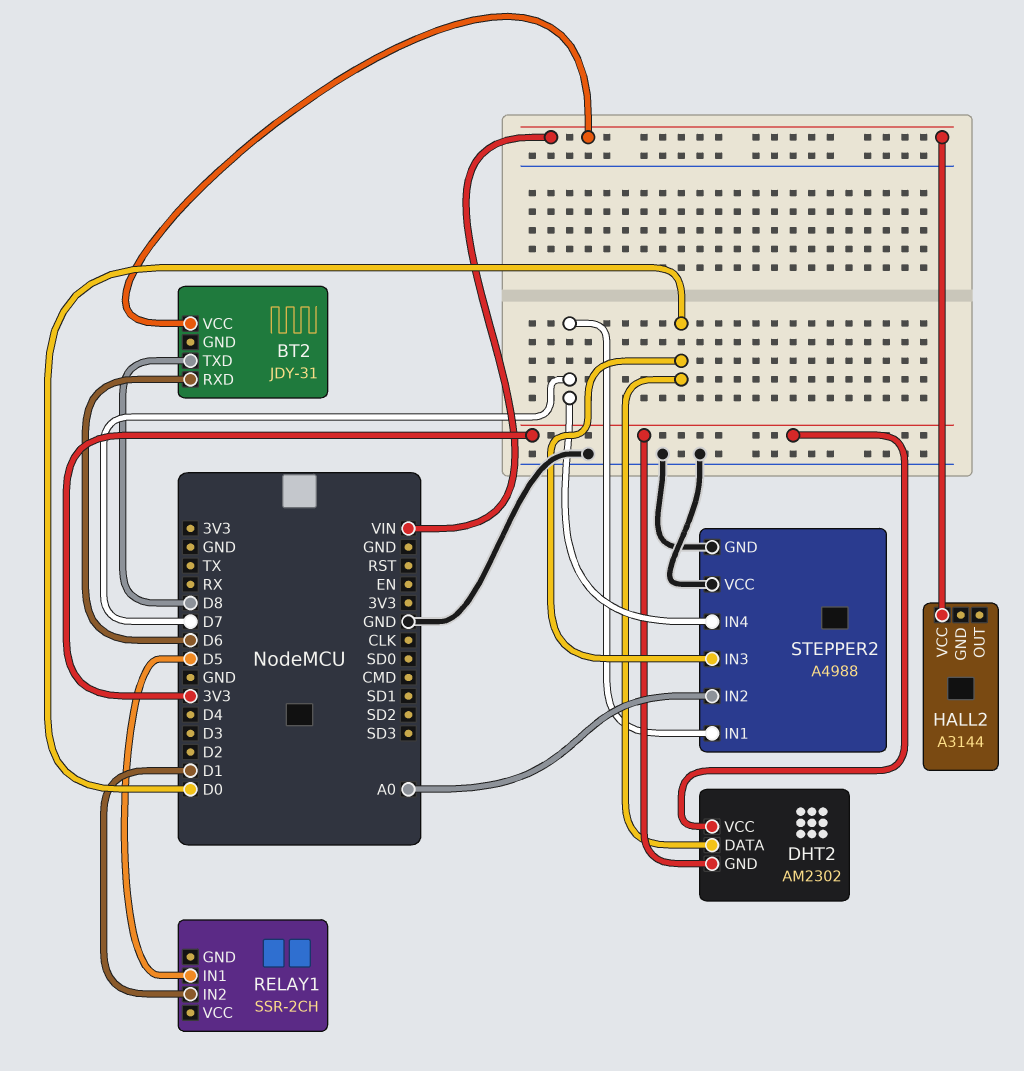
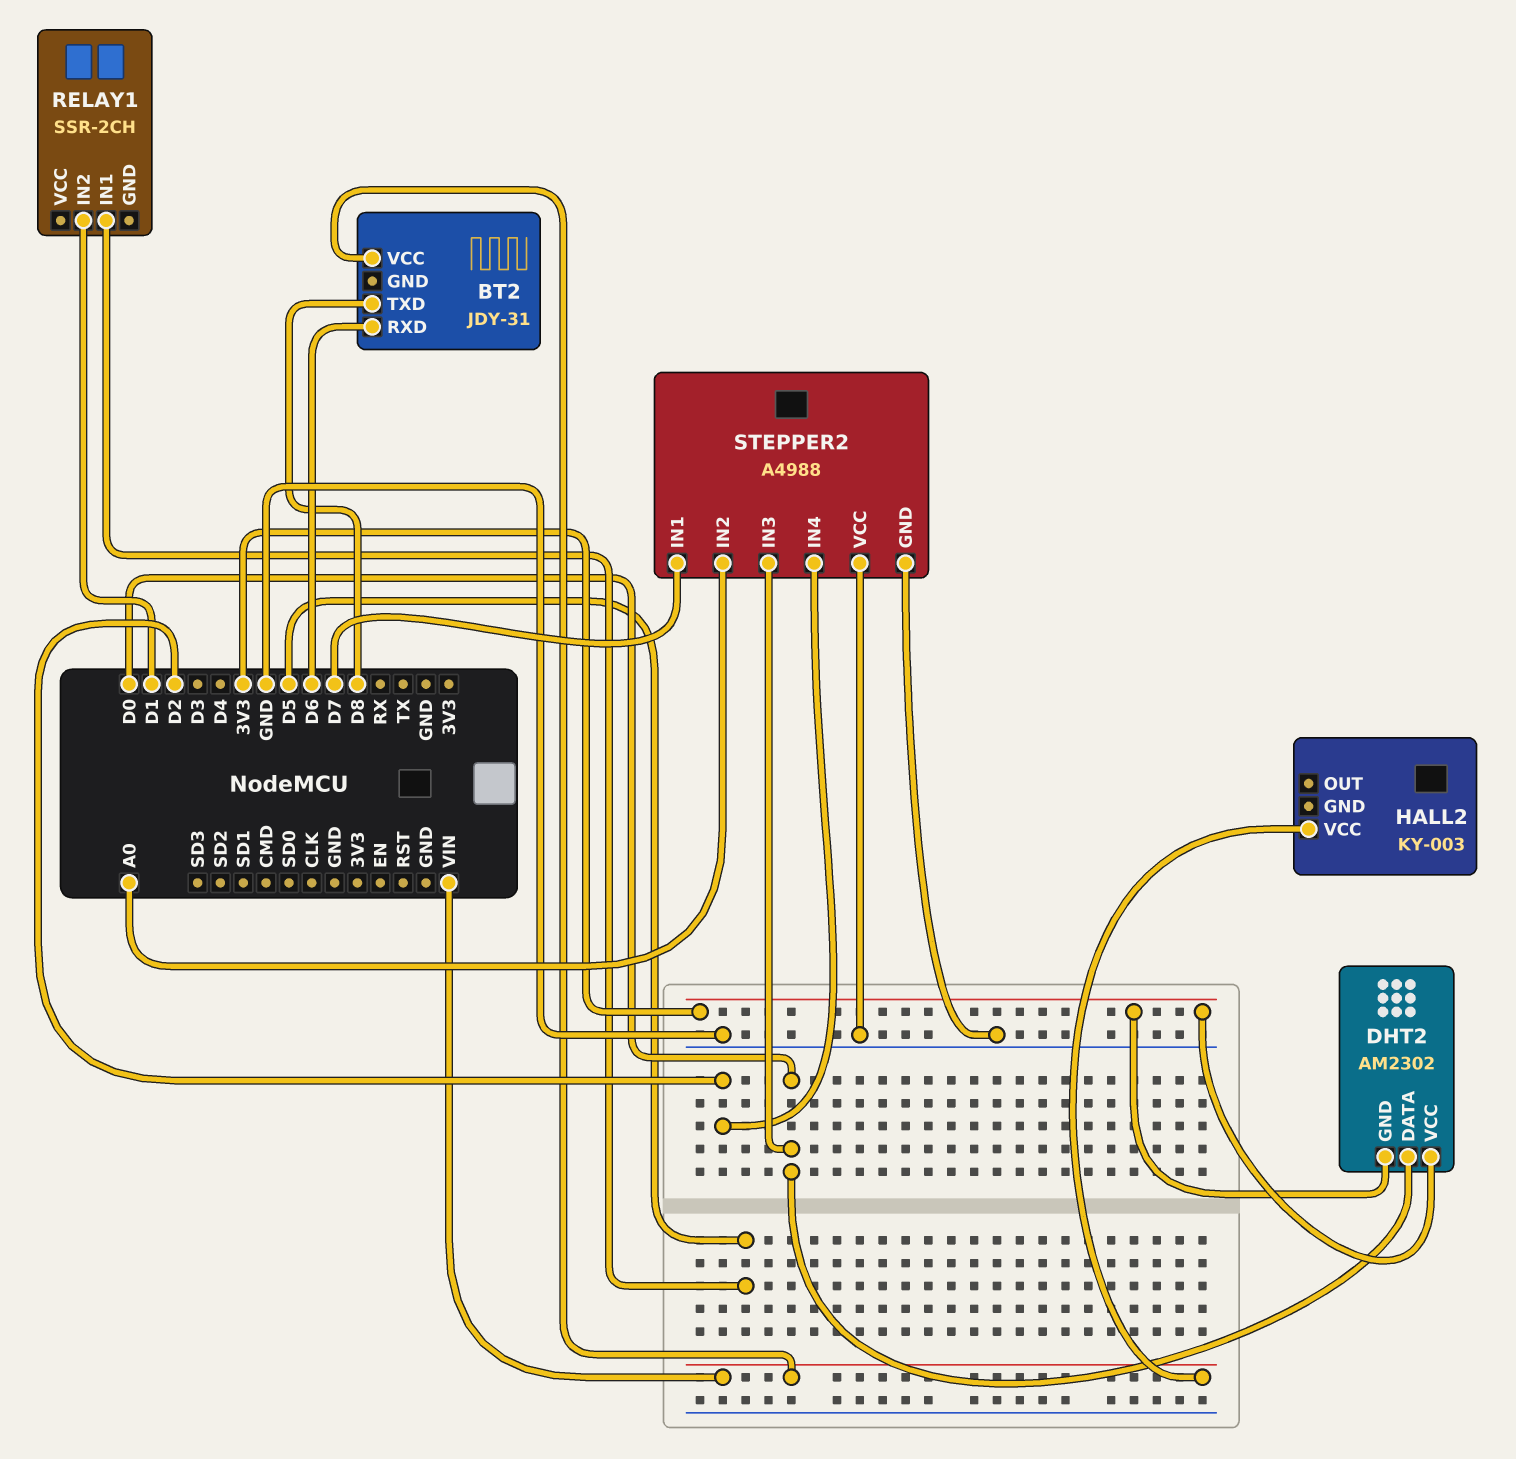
HALL2: A3144 -> KY-003
STEPPER2 pin IN4: D7 -> D2

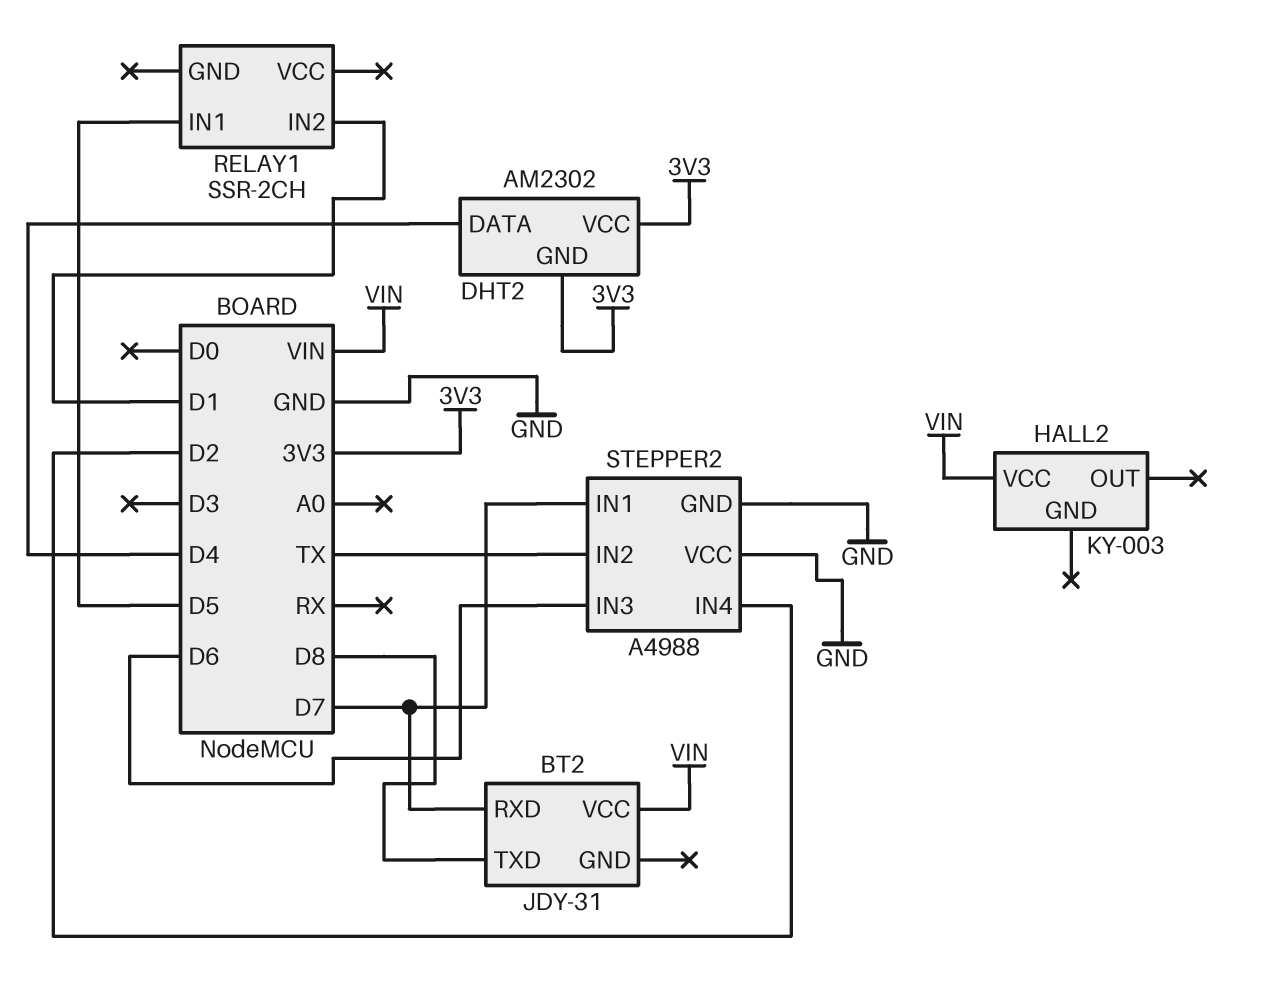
BT2 pin RXD: D6 -> D7
DHT2 pin DATA: D0 -> D4
STEPPER2 pin IN2: A0 -> TX
STEPPER2 pin IN3: D0 -> D6

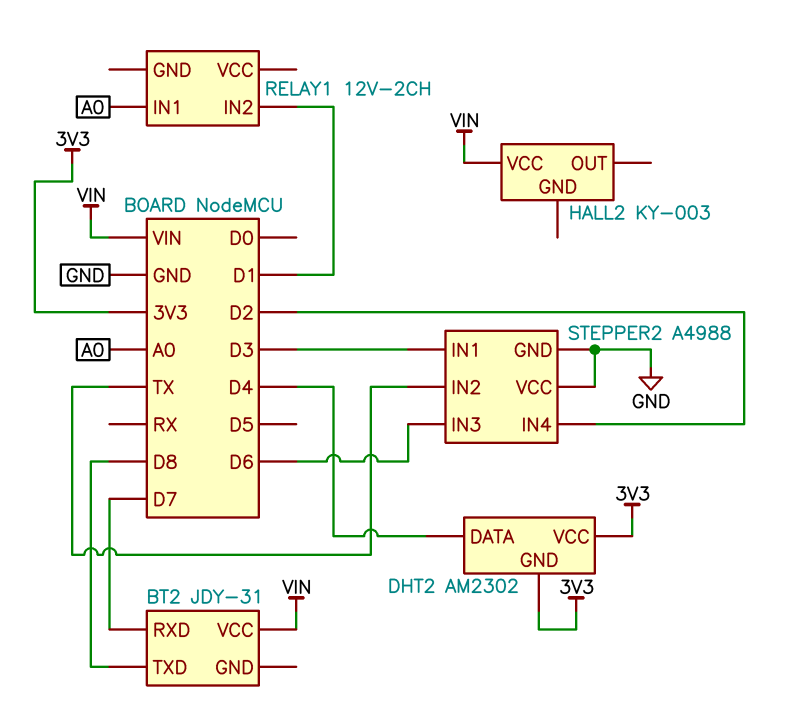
RELAY1: SSR-2CH -> 12V-2CH
RELAY1 pin IN1: D5 -> A0
STEPPER2 pin IN1: D7 -> D3

